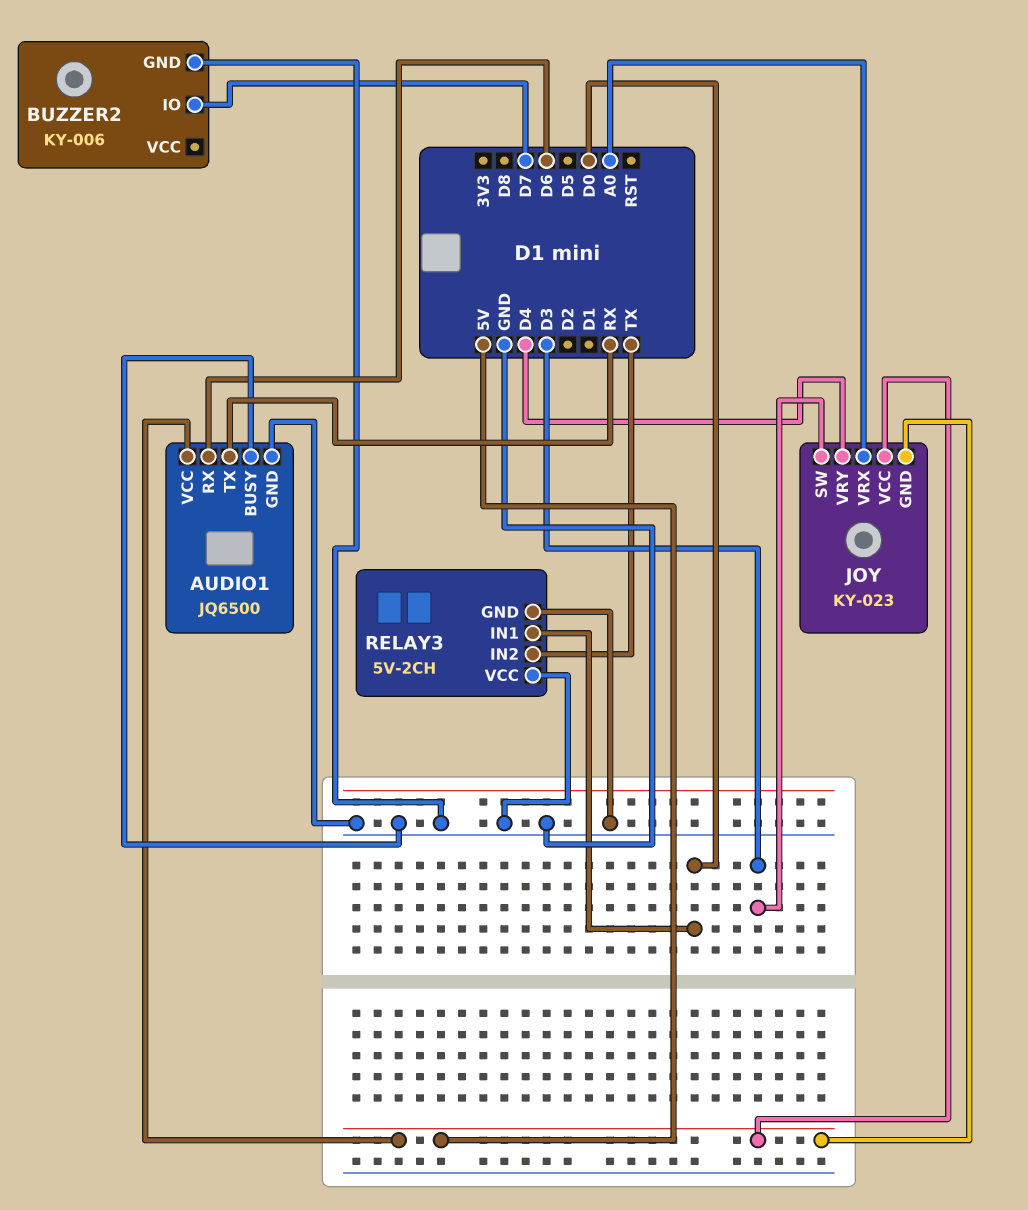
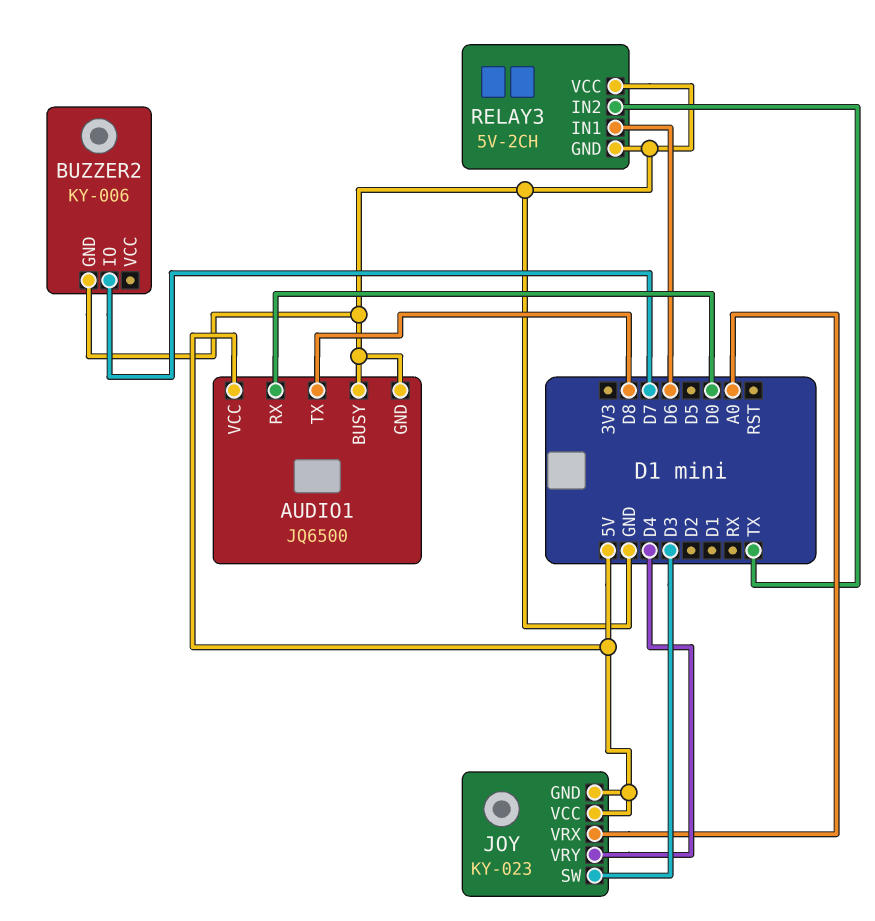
AUDIO1 pin RX: D6 -> D0
AUDIO1 pin TX: RX -> D8
RELAY3 pin IN1: D0 -> D6

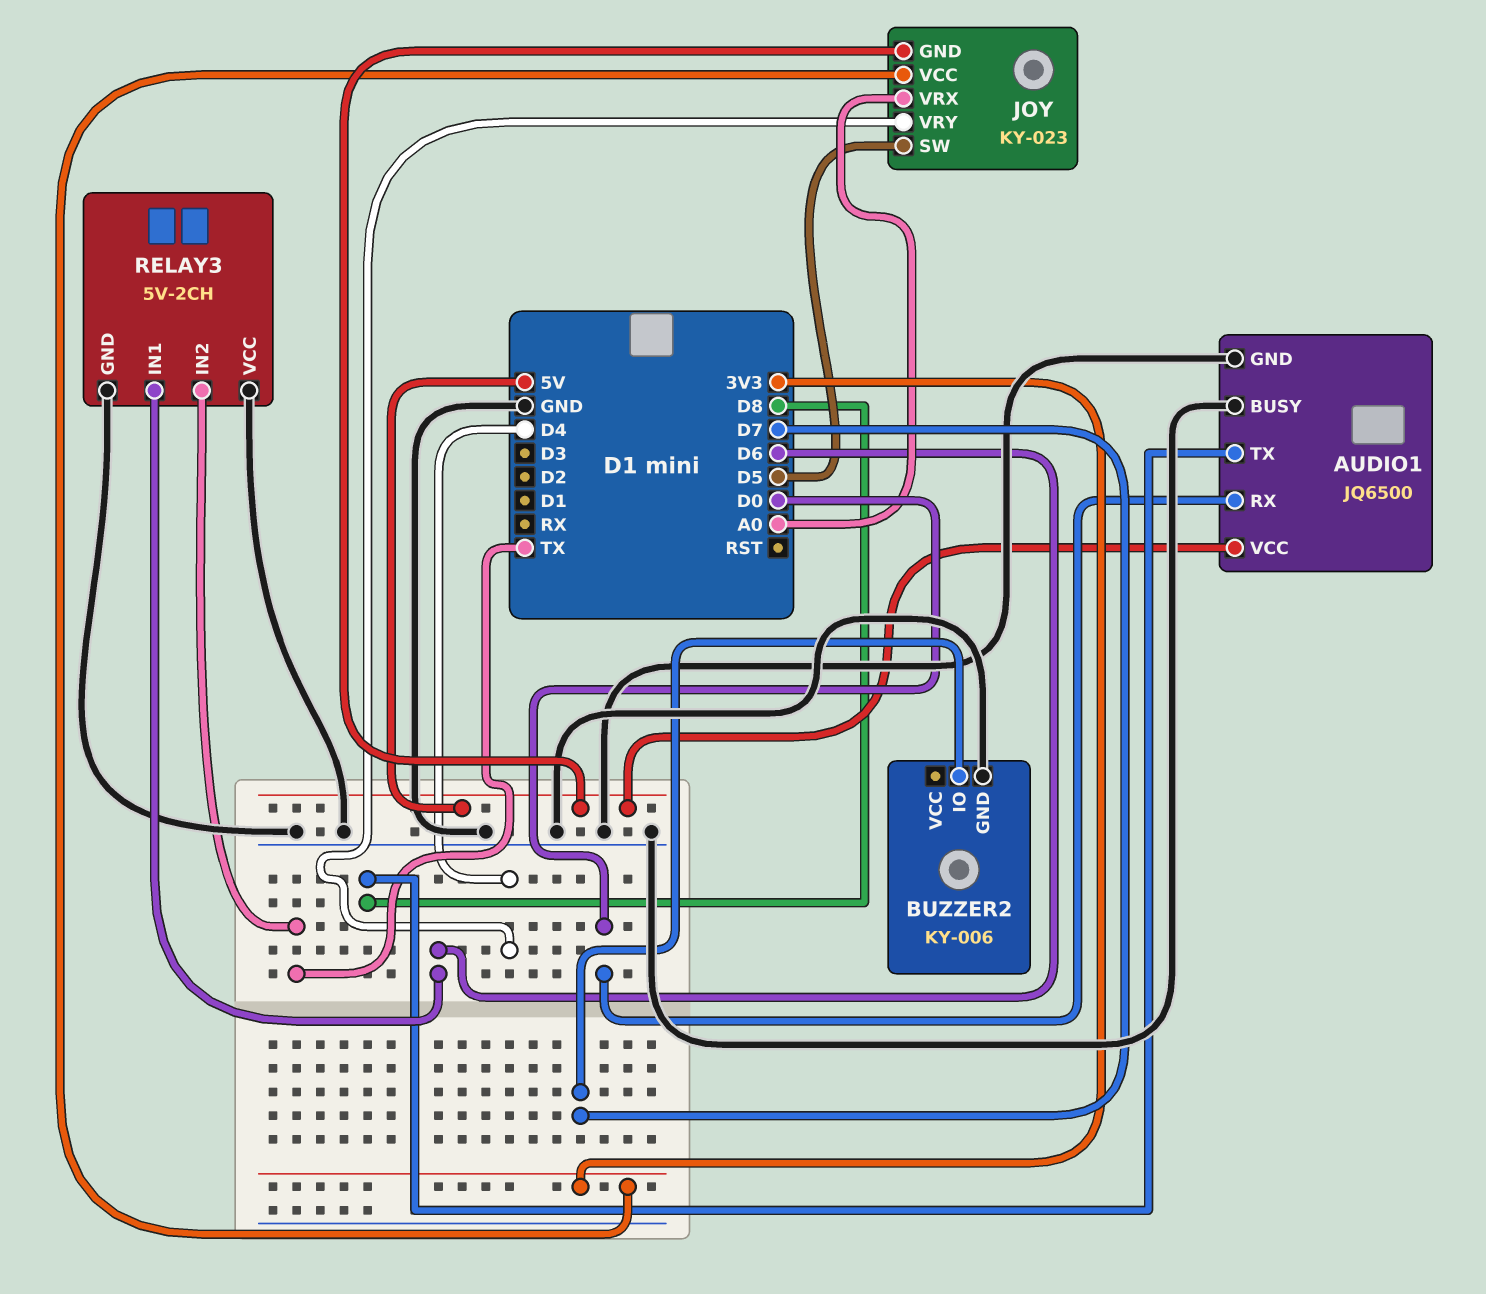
JOY pin SW: D3 -> D5
JOY pin VCC: 5V -> 3V3

